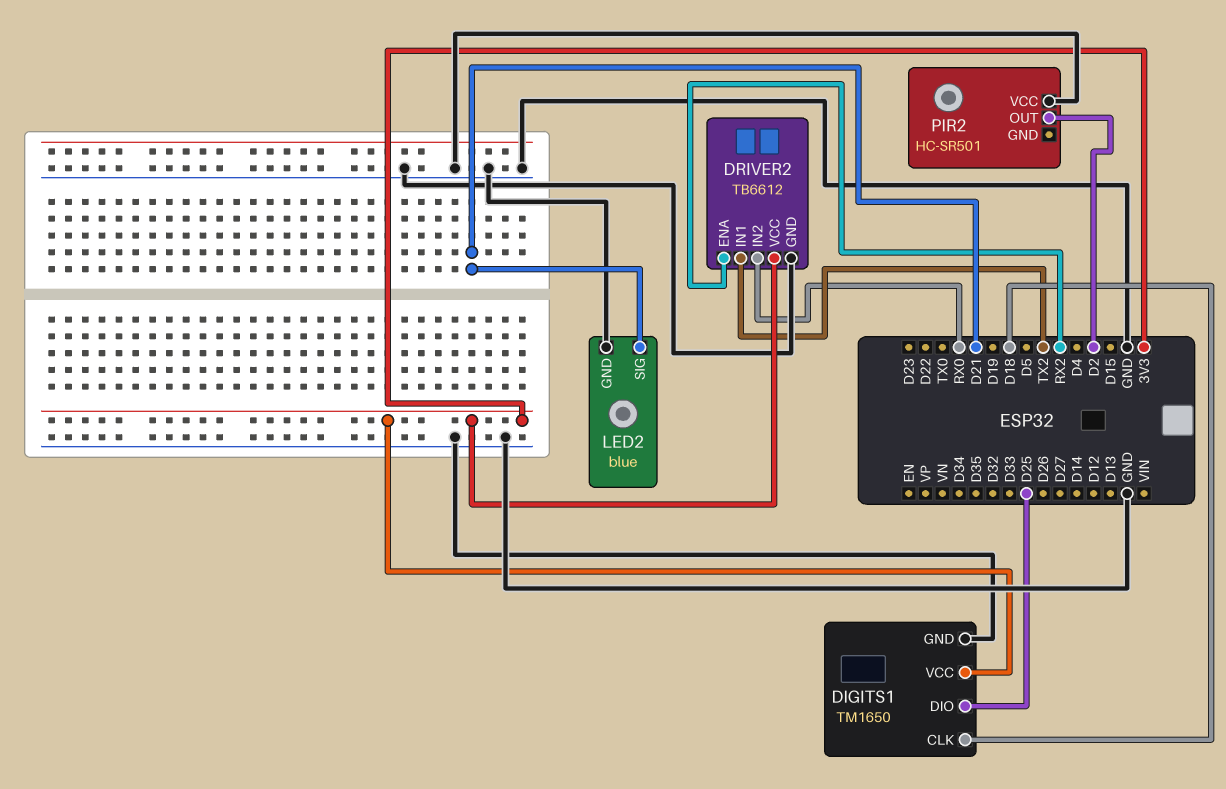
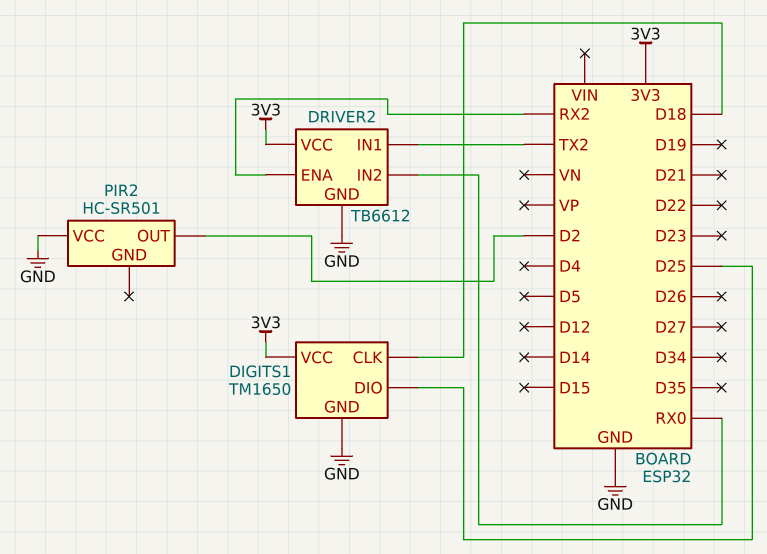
LED2: blue -> none
LED2 pin GND: GND -> none
LED2 pin SIG: D21 -> none

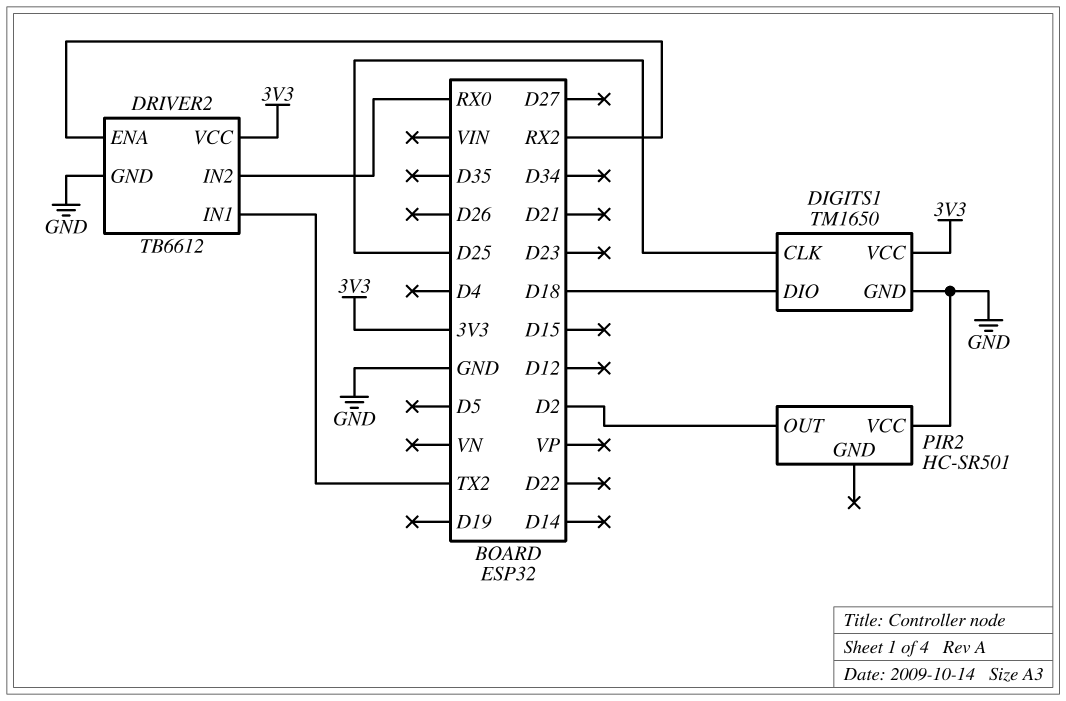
DIGITS1 pin CLK: D18 -> D25
DIGITS1 pin DIO: D25 -> D18

